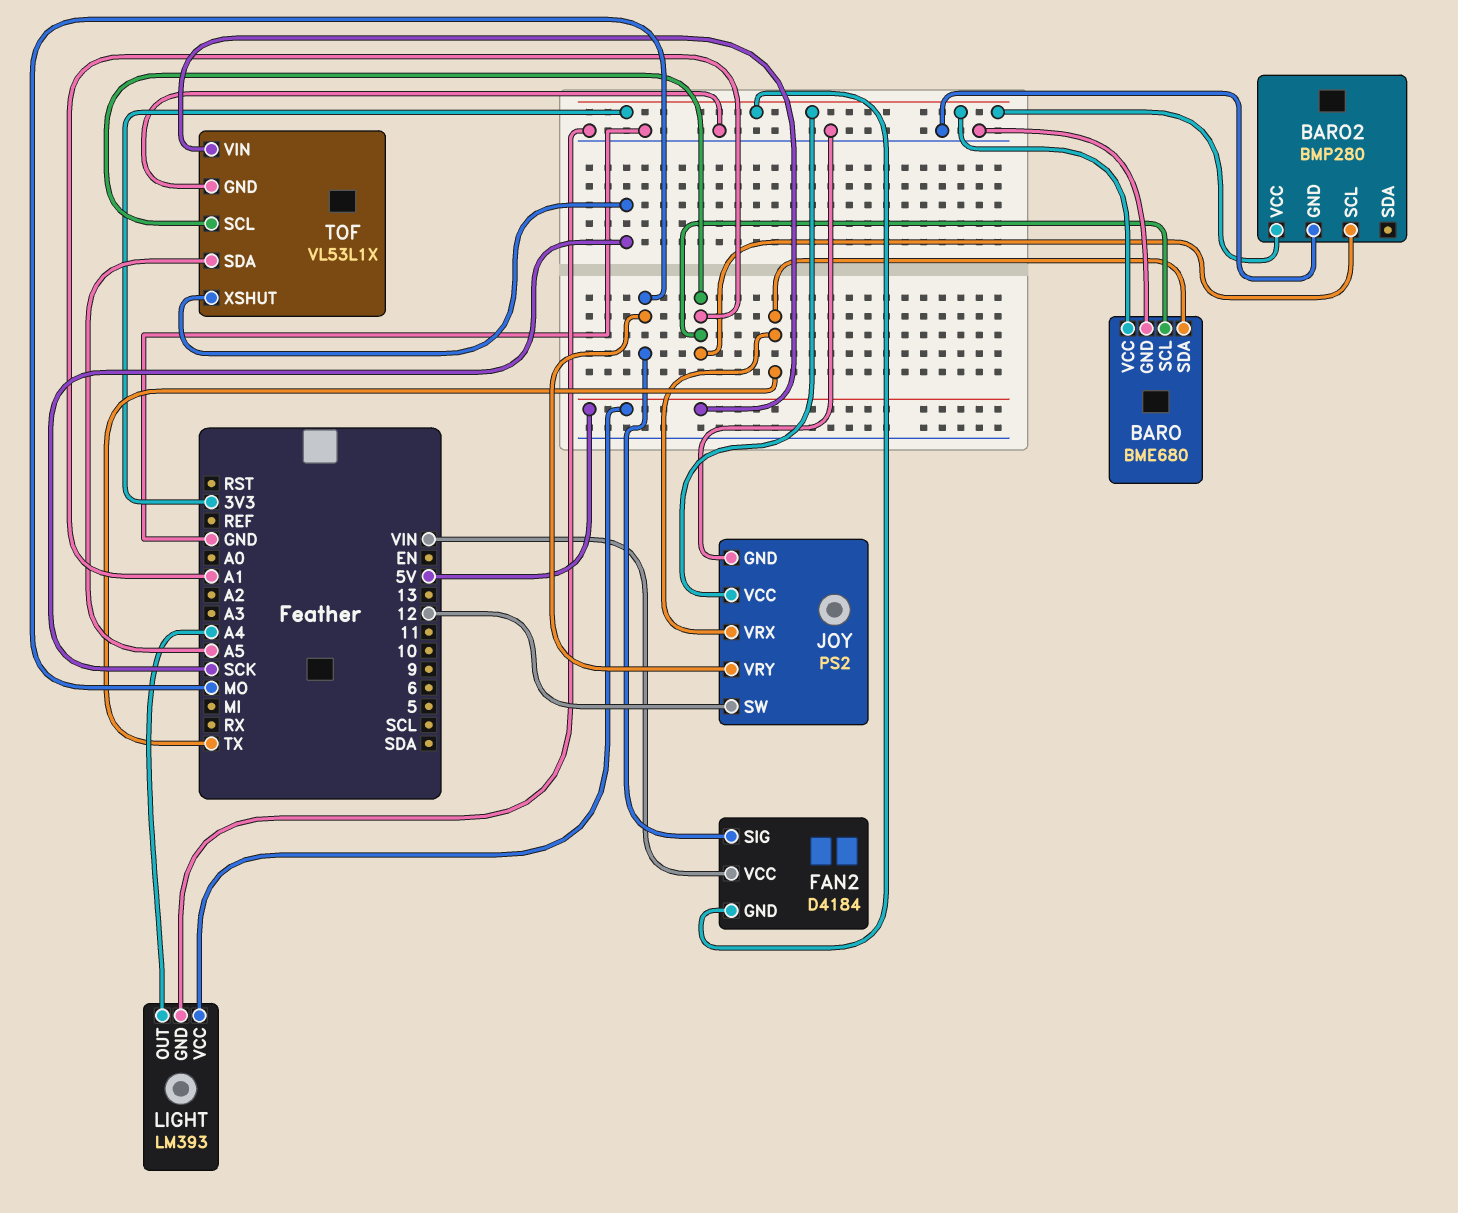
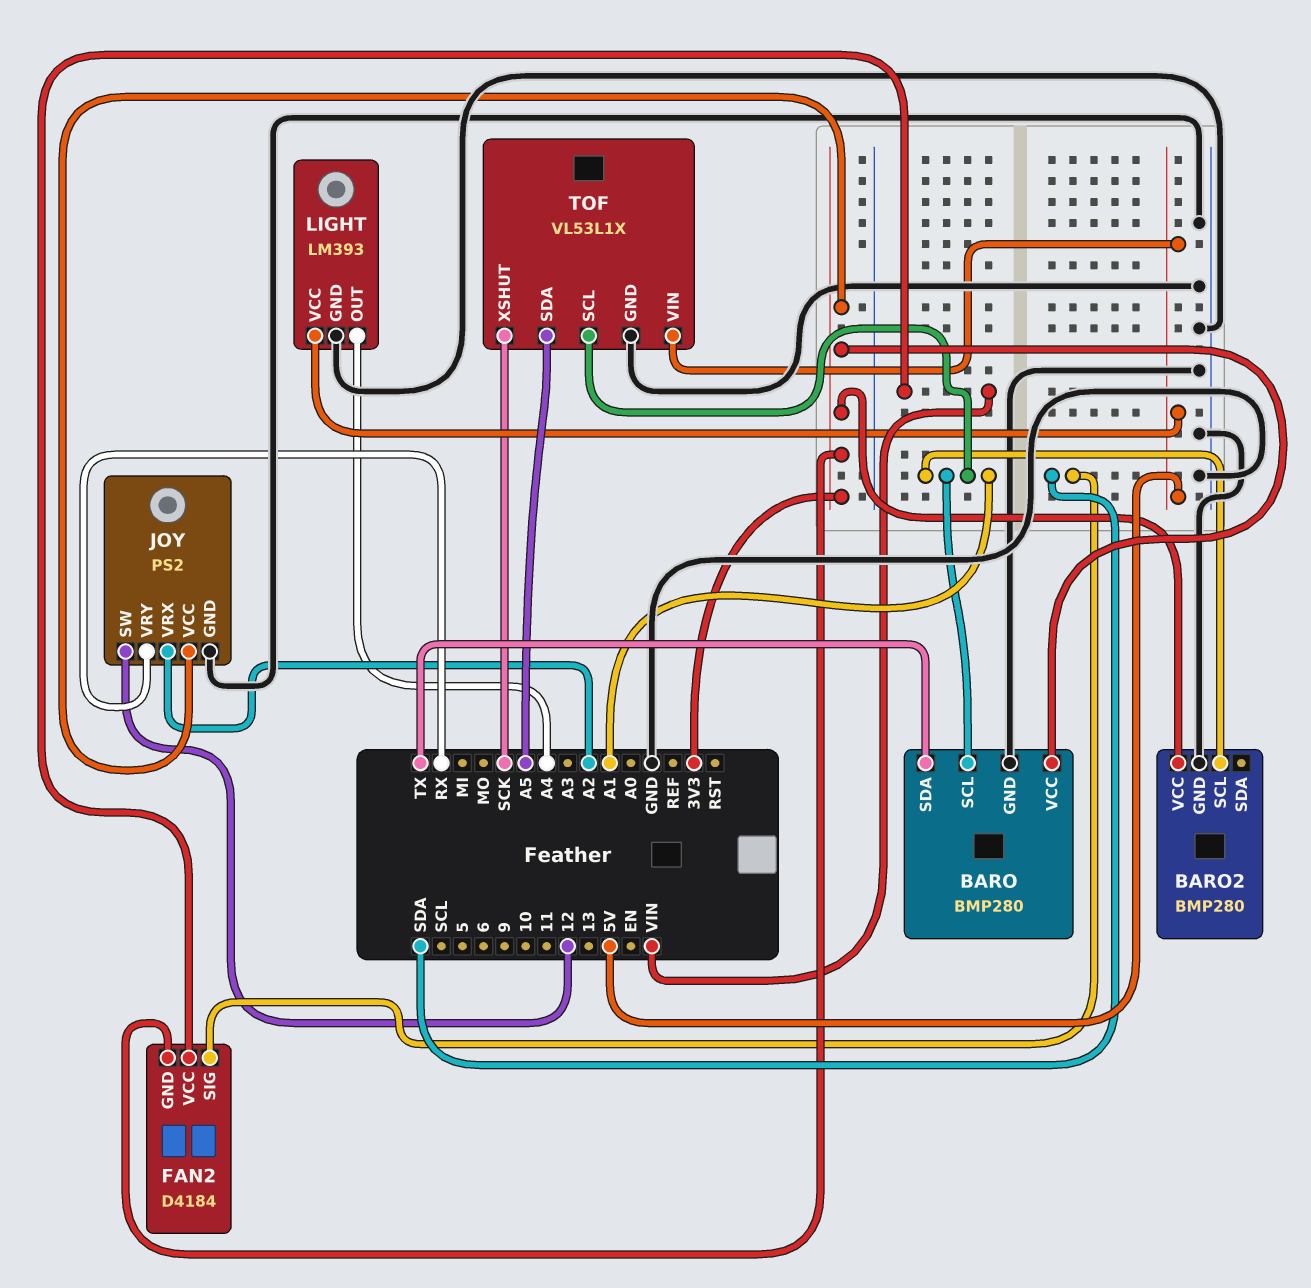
BARO: BME680 -> BMP280
FAN2 pin SIG: MO -> SDA
JOY pin VRX: TX -> A2
JOY pin VRY: MO -> RX

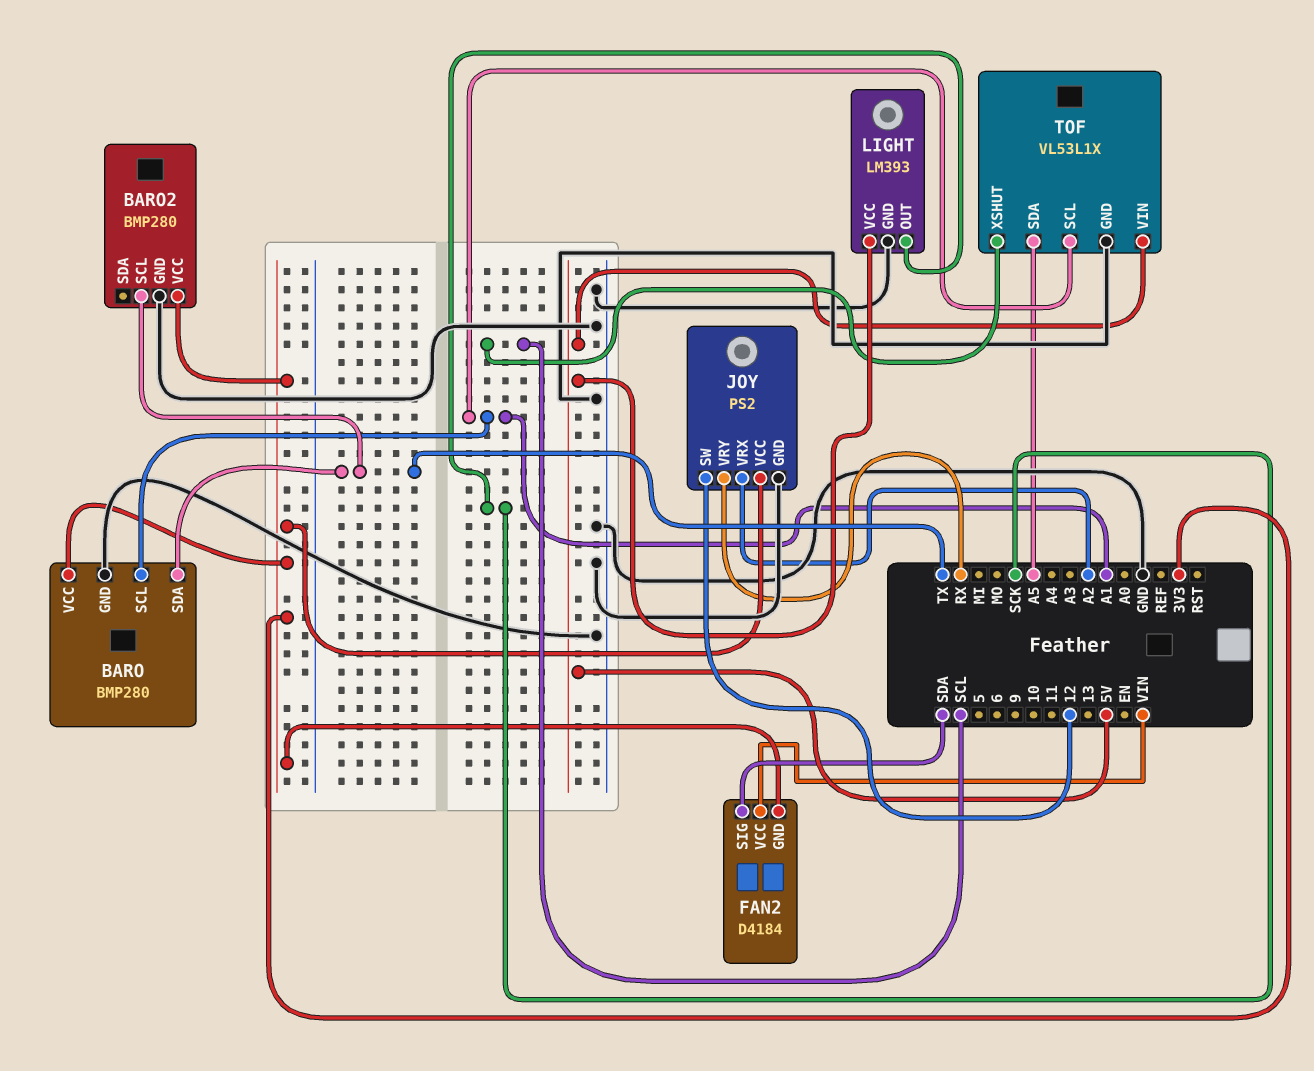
BARO2 pin SCL: A1 -> TX
LIGHT pin OUT: A4 -> SCK
TOF pin XSHUT: SCK -> SCL

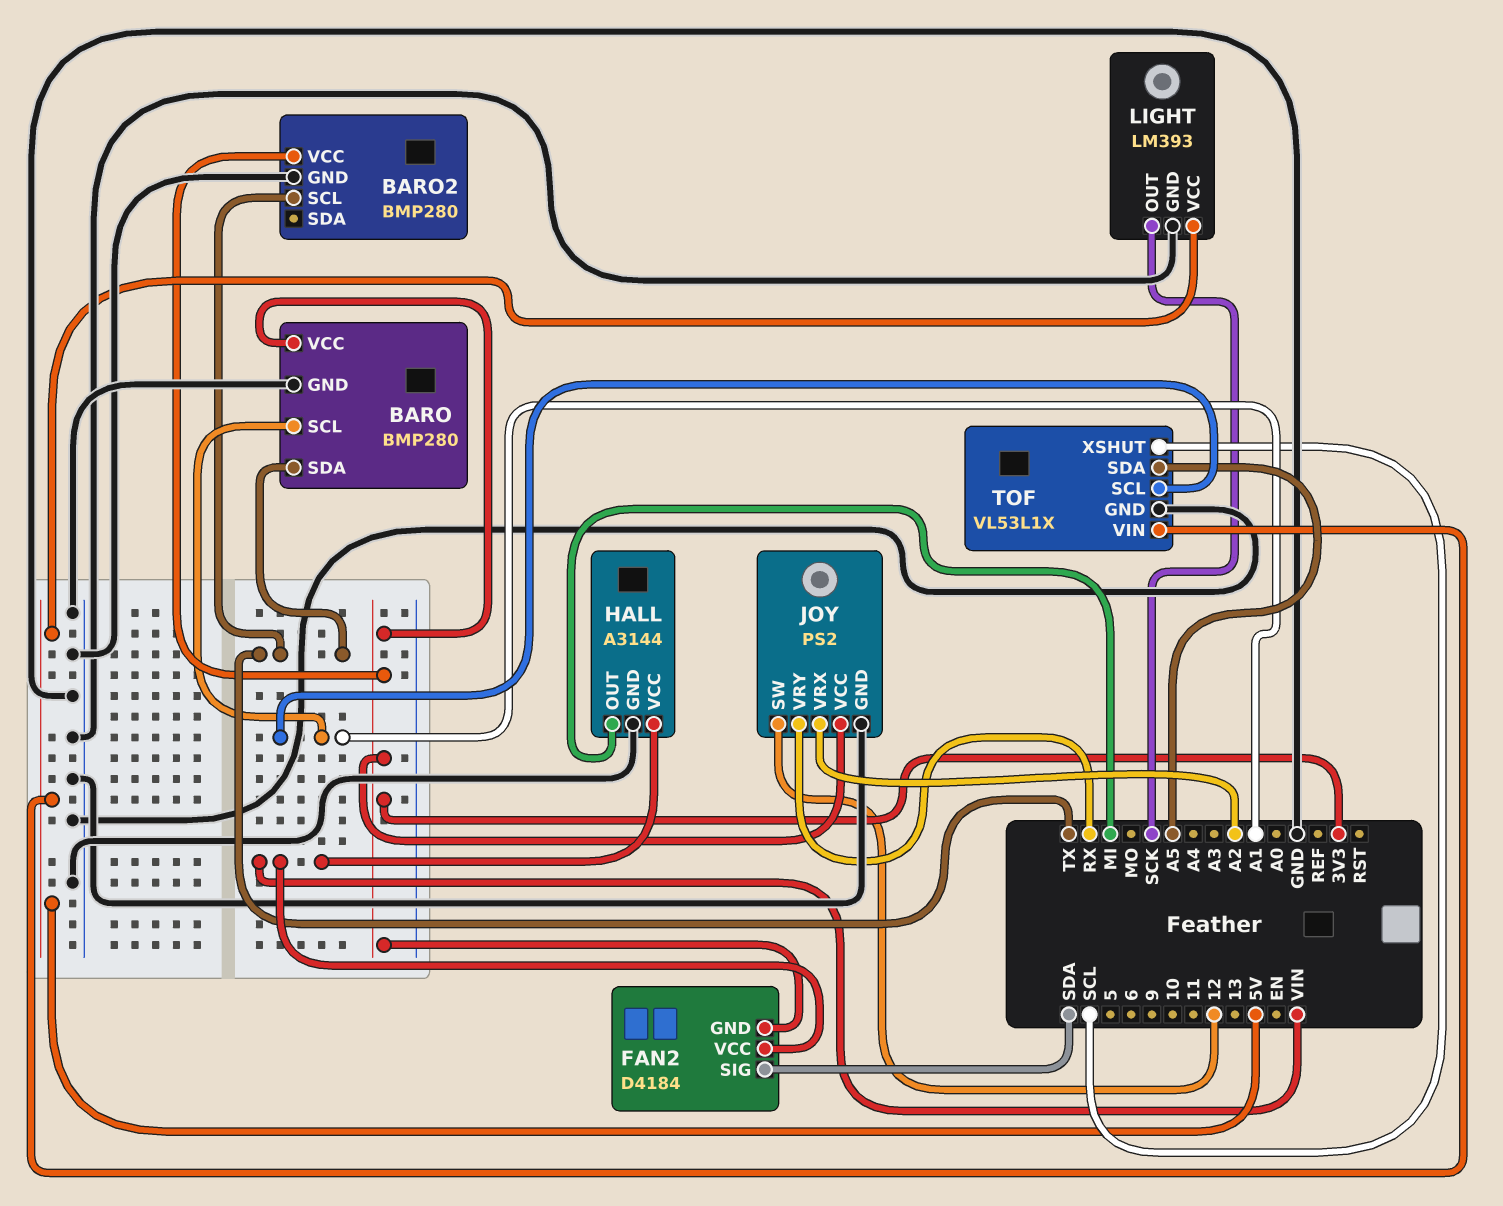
HALL: none -> A3144
HALL pin GND: none -> GND
HALL pin OUT: none -> MI
HALL pin VCC: none -> VIN

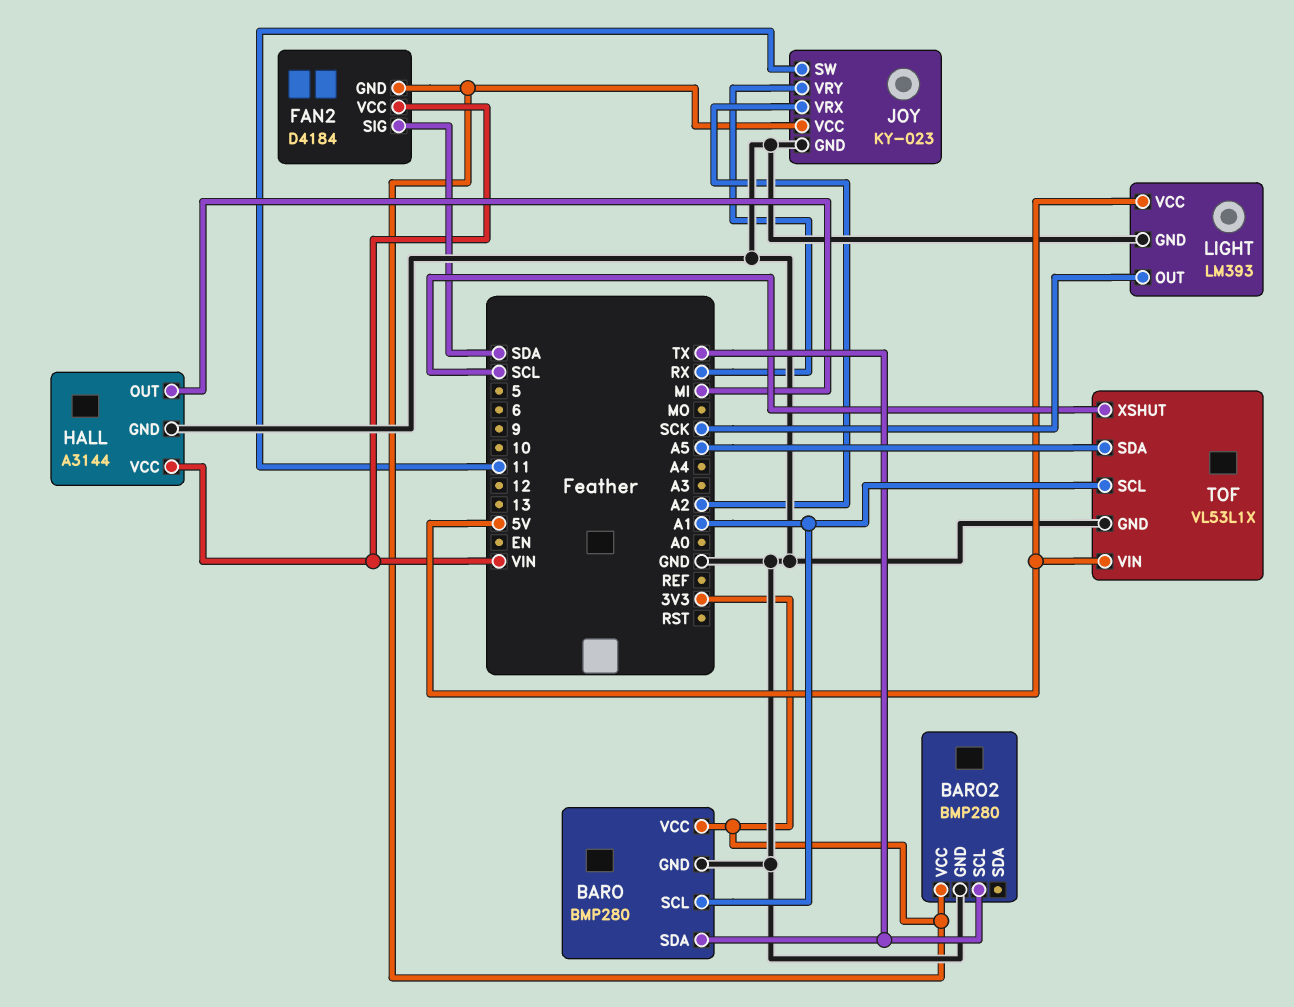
JOY: PS2 -> KY-023
JOY pin SW: 12 -> 11

